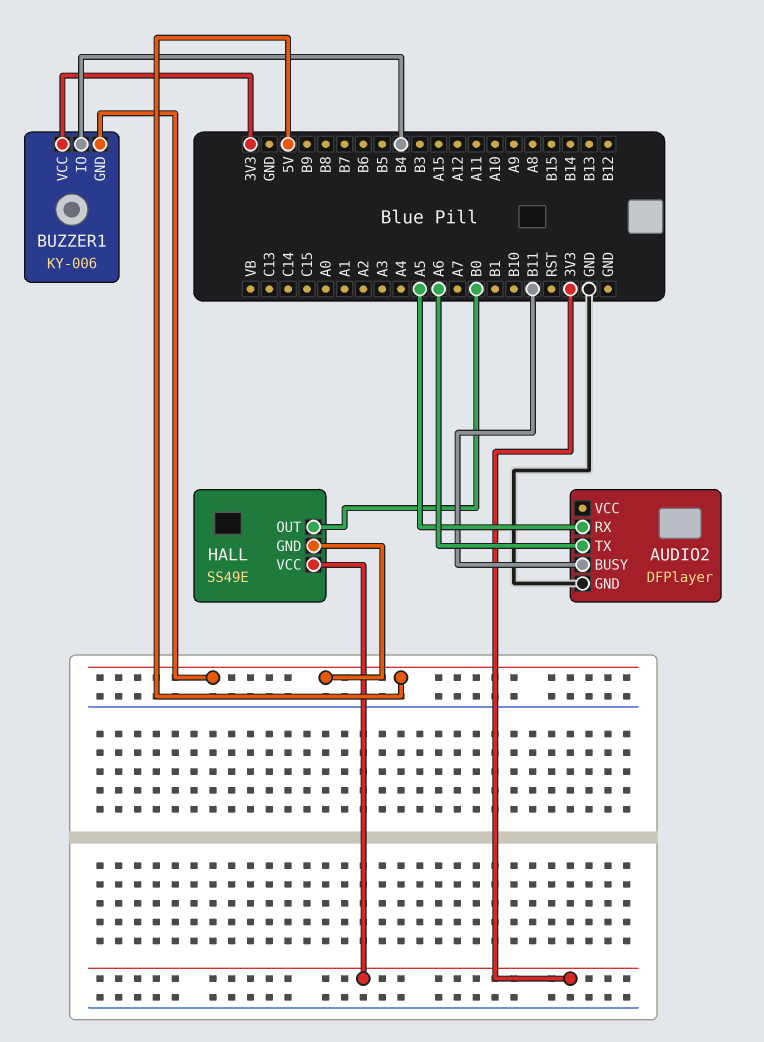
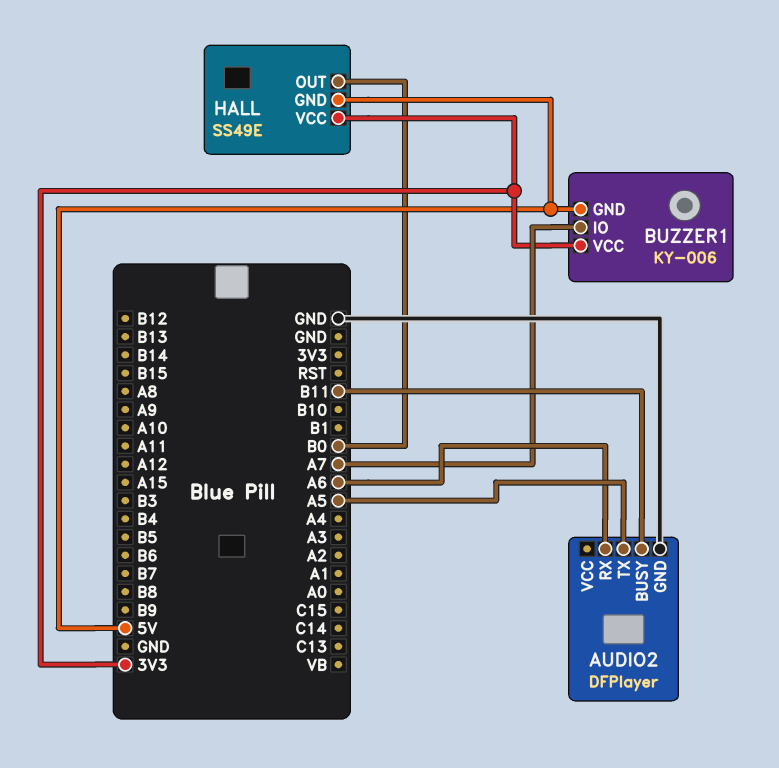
AUDIO2 pin RX: A5 -> A6
AUDIO2 pin TX: A6 -> A5
BUZZER1 pin IO: B4 -> A7

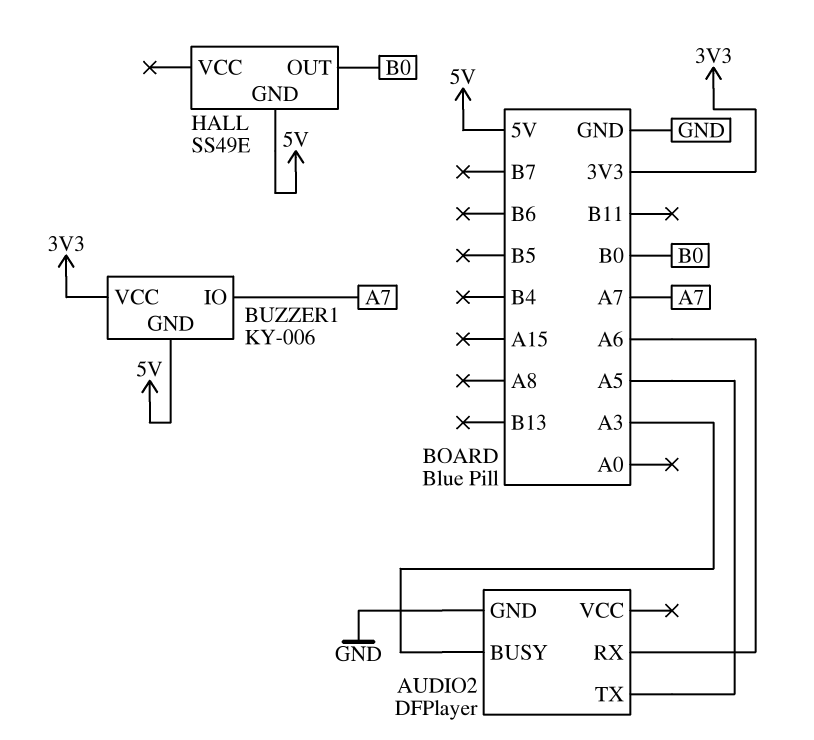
AUDIO2 pin BUSY: B11 -> A3
HALL pin VCC: 3V3 -> none

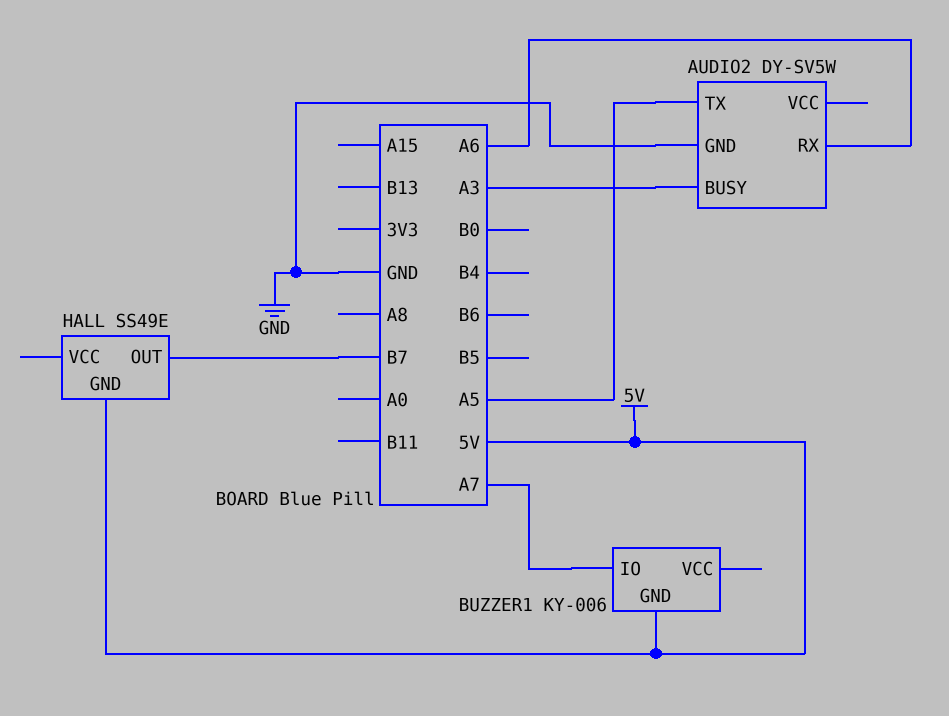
AUDIO2: DFPlayer -> DY-SV5W
BUZZER1 pin VCC: 3V3 -> none
HALL pin OUT: B0 -> B7

